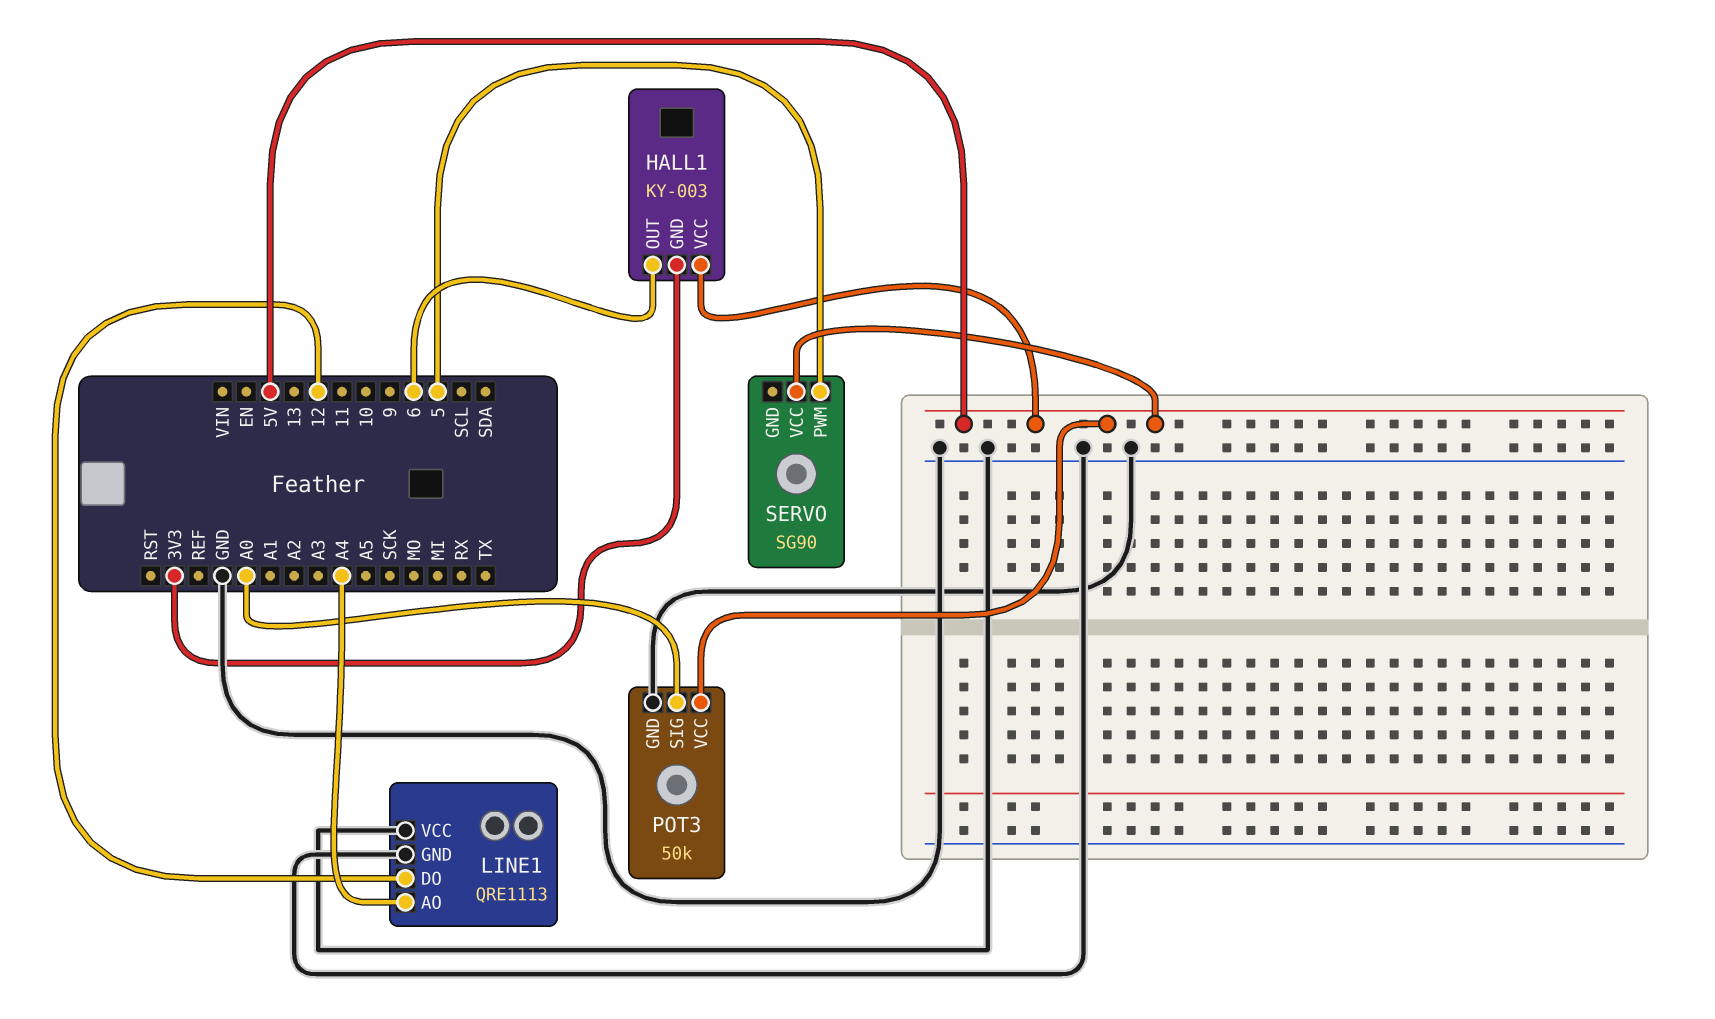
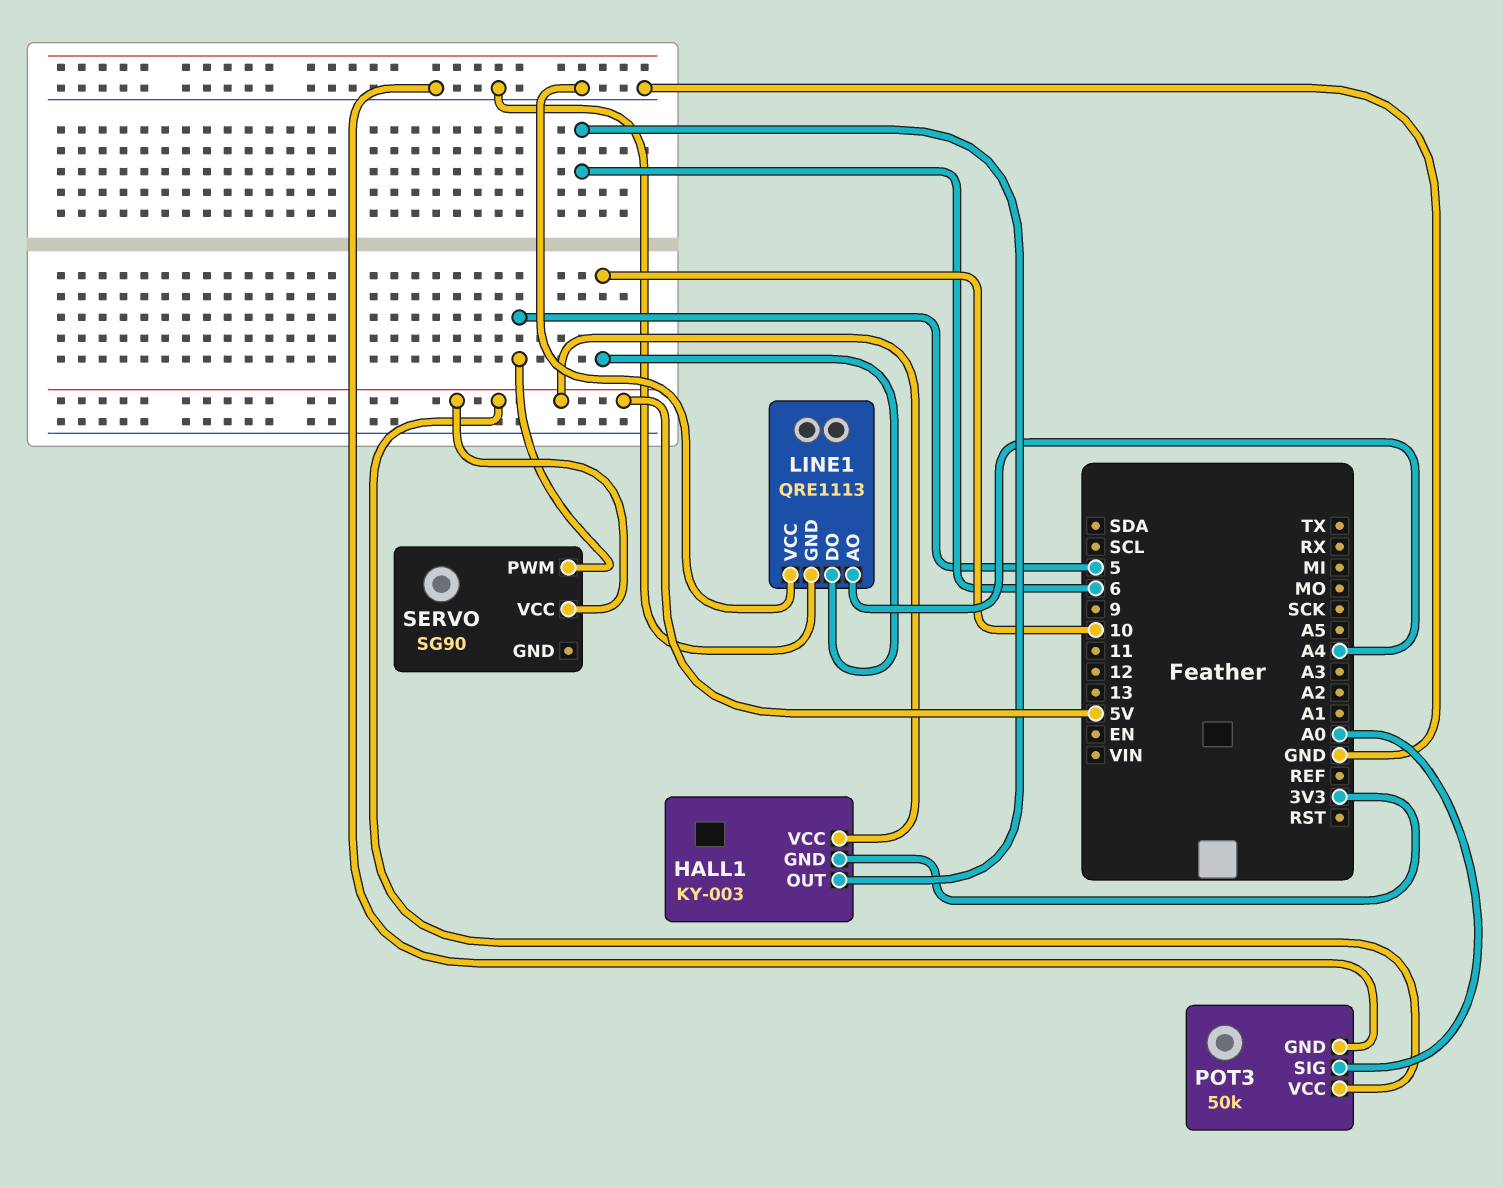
LINE1 pin DO: 12 -> 10

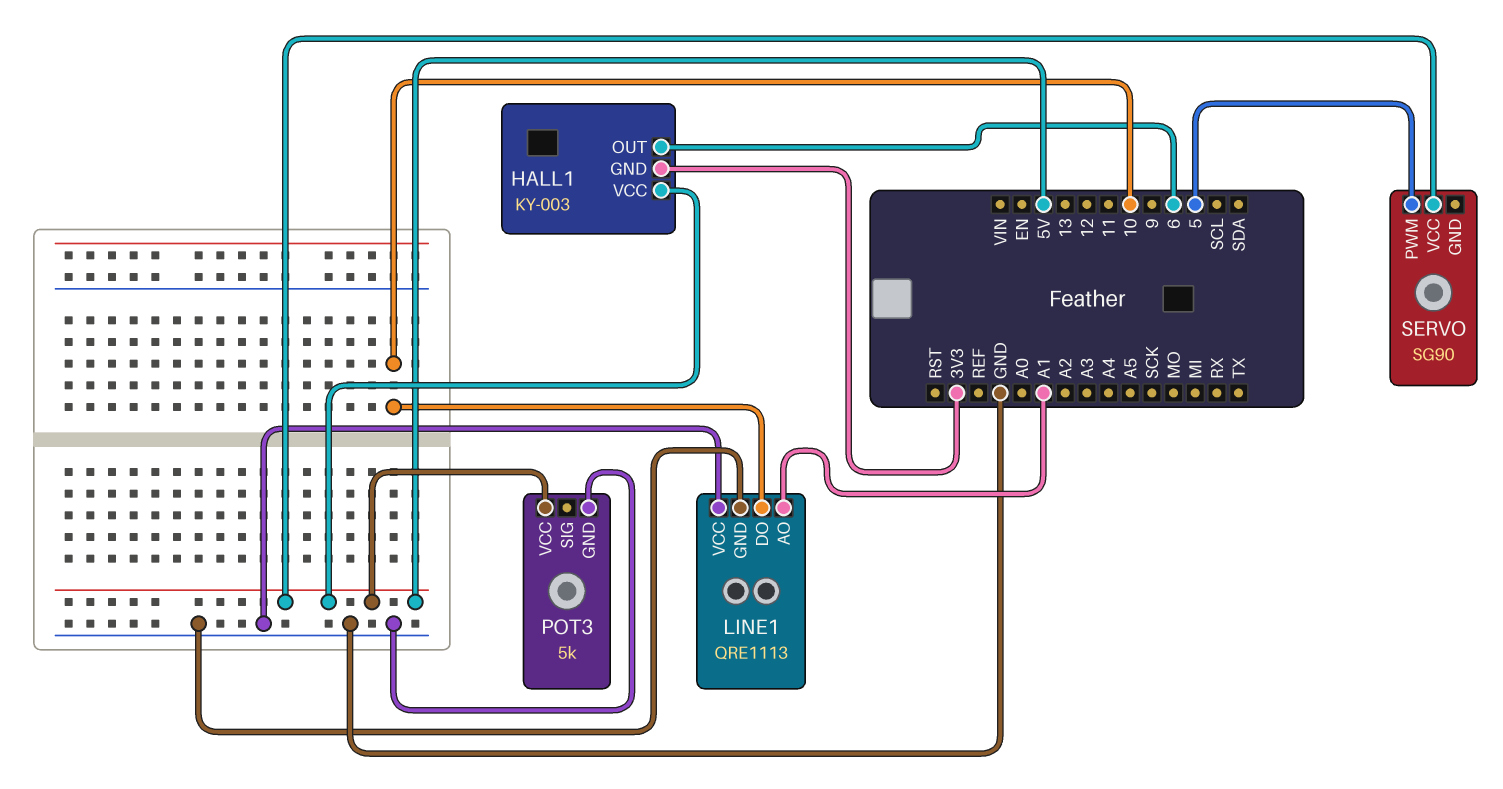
LINE1 pin AO: A4 -> A1
POT3: 50k -> 5k
POT3 pin SIG: A0 -> none

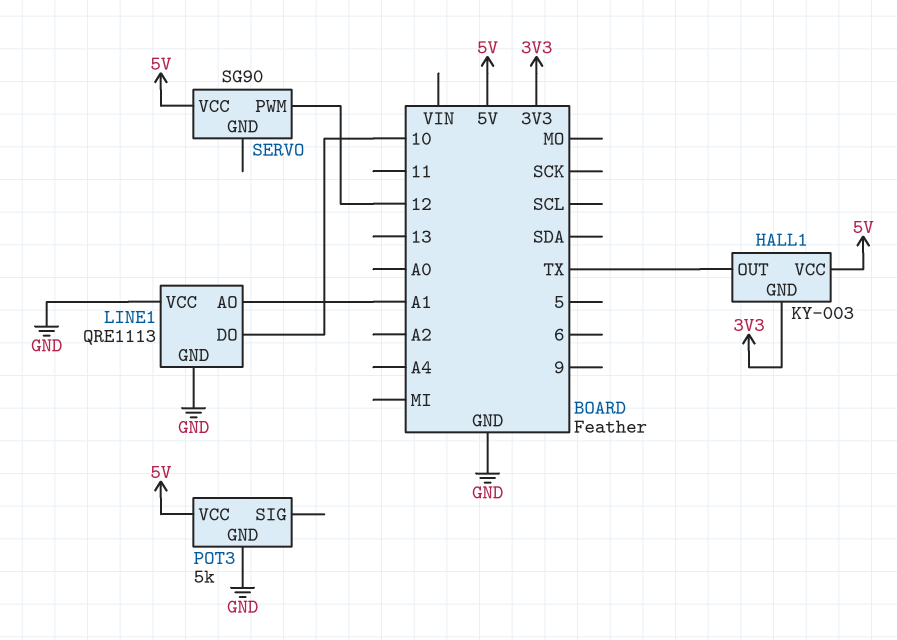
HALL1 pin OUT: 6 -> TX
SERVO pin PWM: 5 -> 12

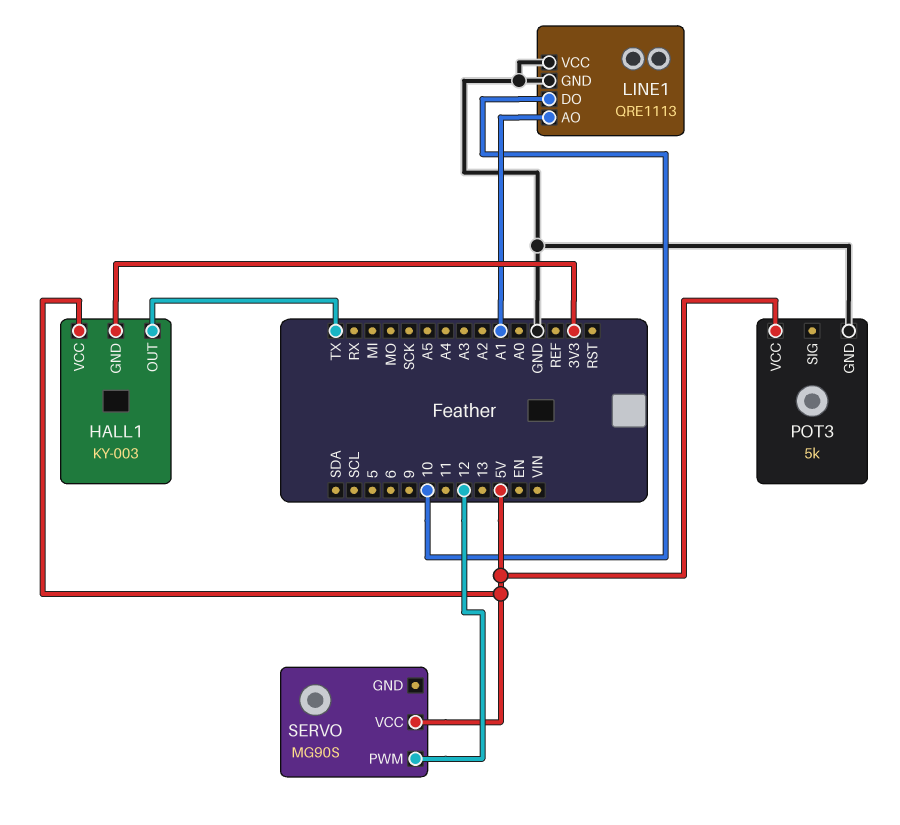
SERVO: SG90 -> MG90S

